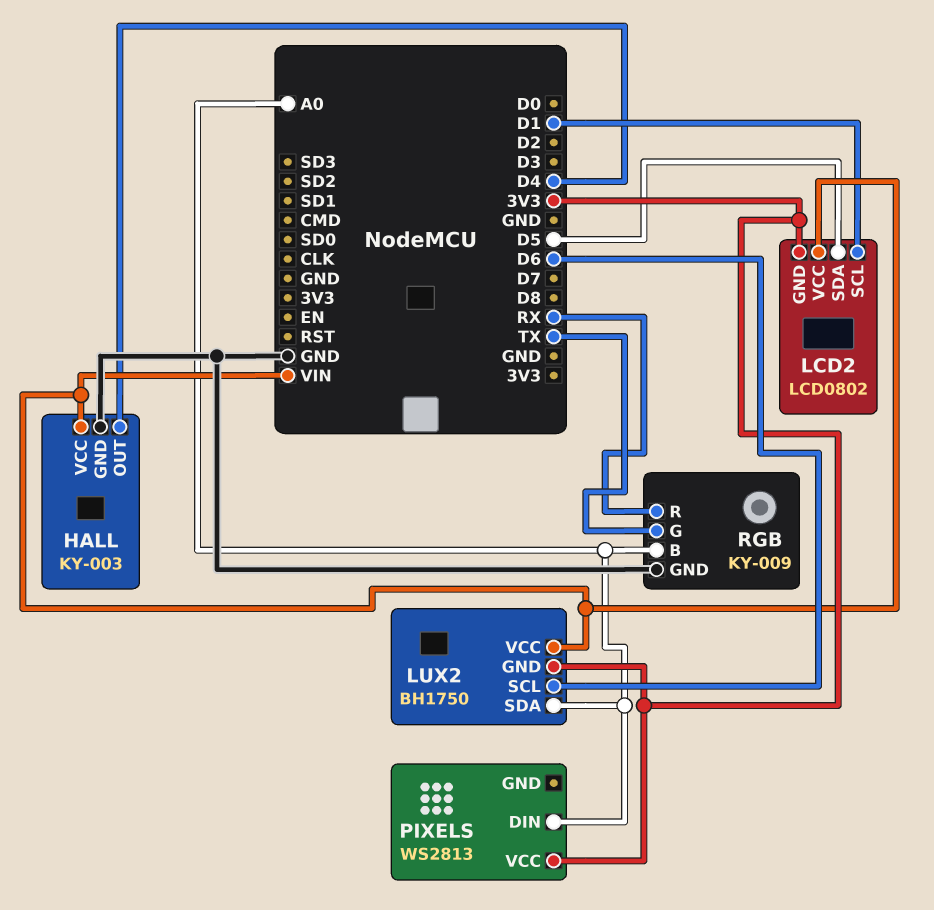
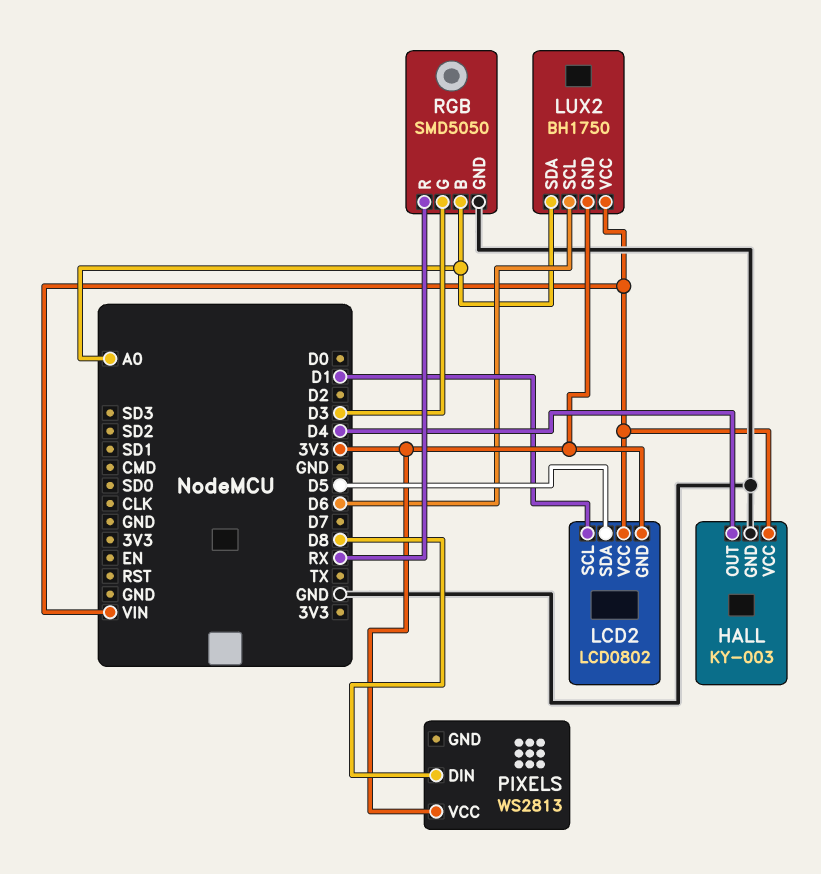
PIXELS pin DIN: A0 -> D8
RGB: KY-009 -> SMD5050
RGB pin G: TX -> D3

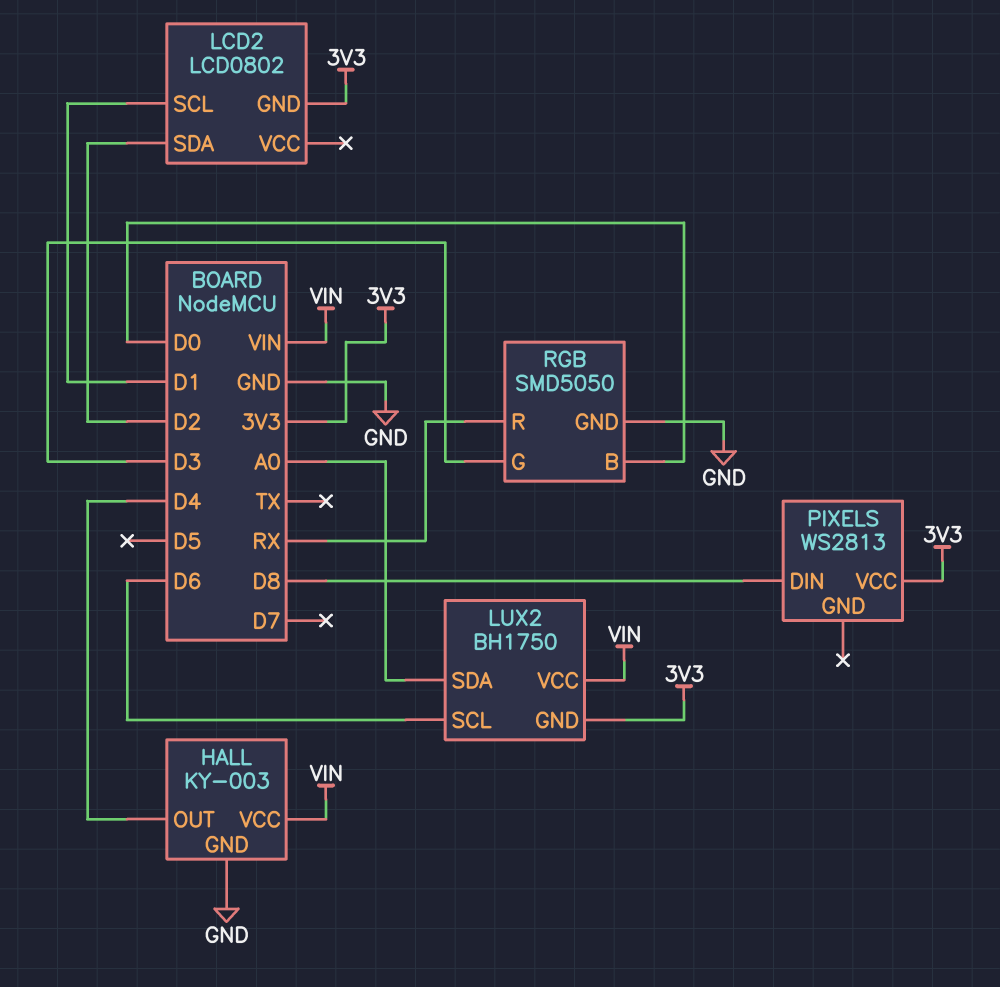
LCD2 pin SDA: D5 -> D2
LCD2 pin VCC: VIN -> none
RGB pin B: A0 -> D0

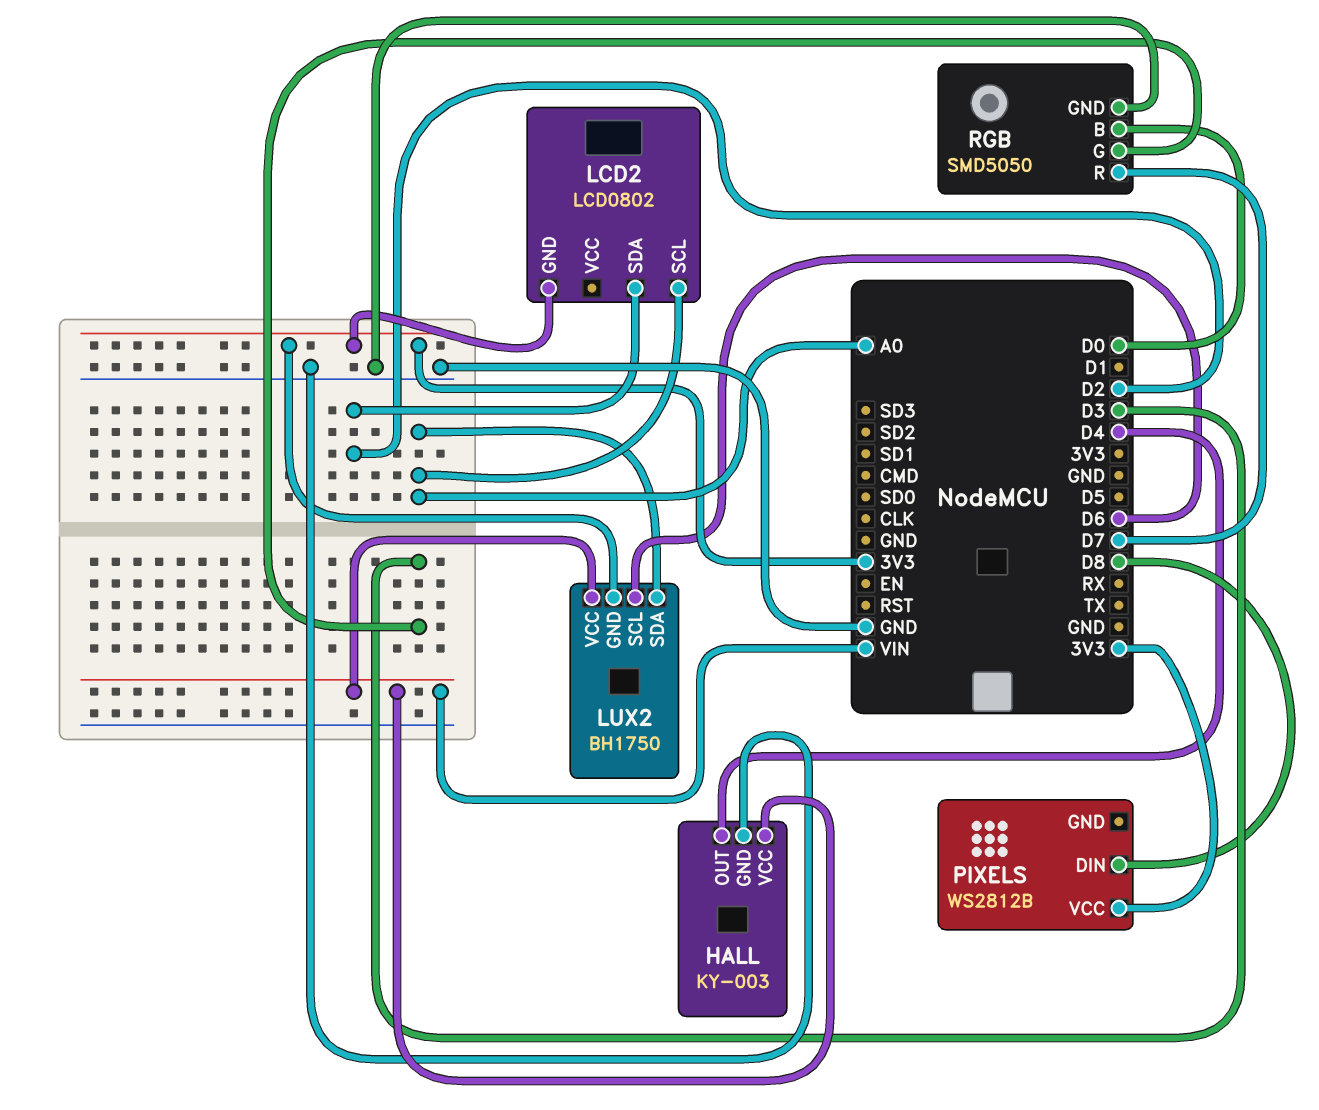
LCD2 pin SCL: D1 -> A0
PIXELS: WS2813 -> WS2812B
RGB pin R: RX -> D7

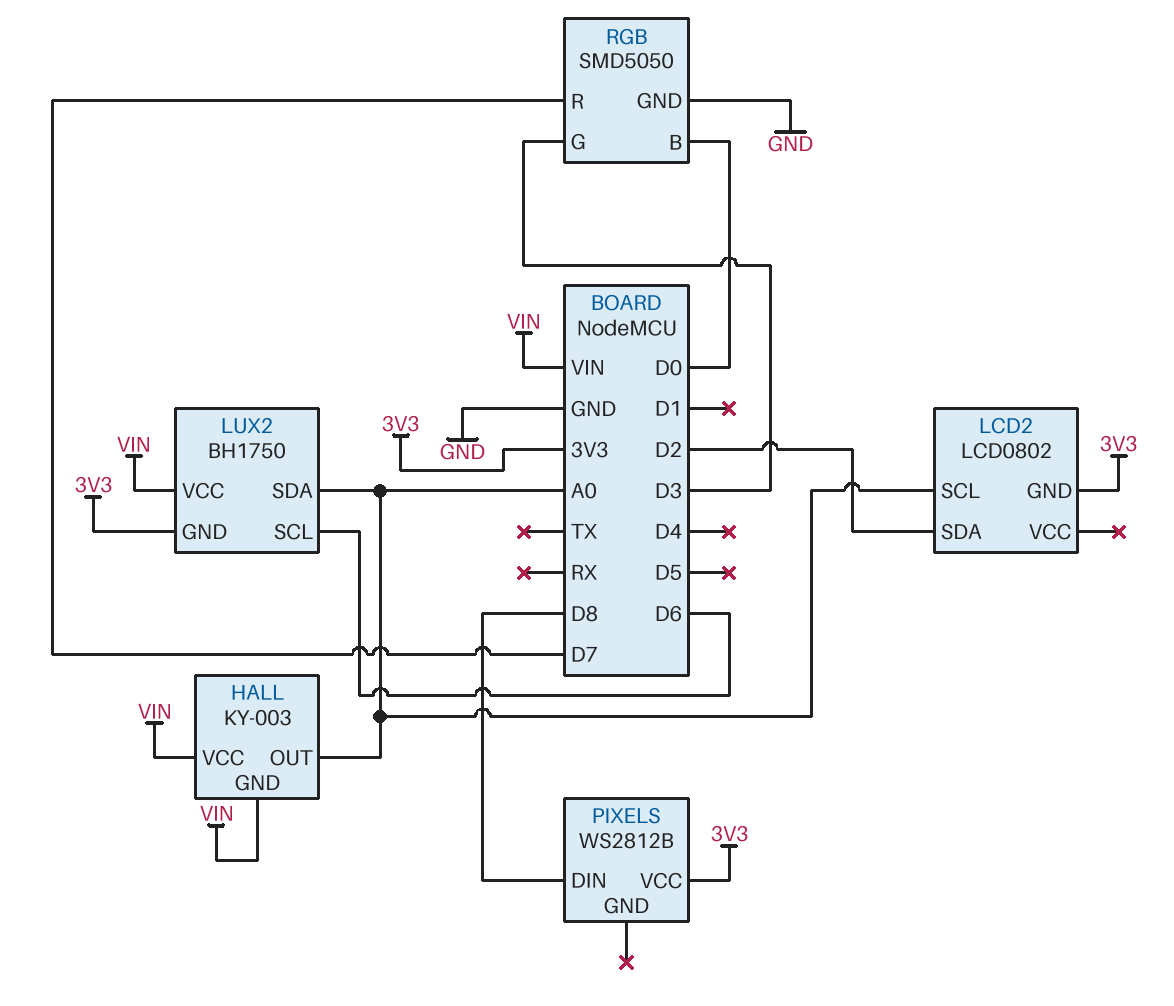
HALL pin GND: GND -> VIN
HALL pin OUT: D4 -> A0

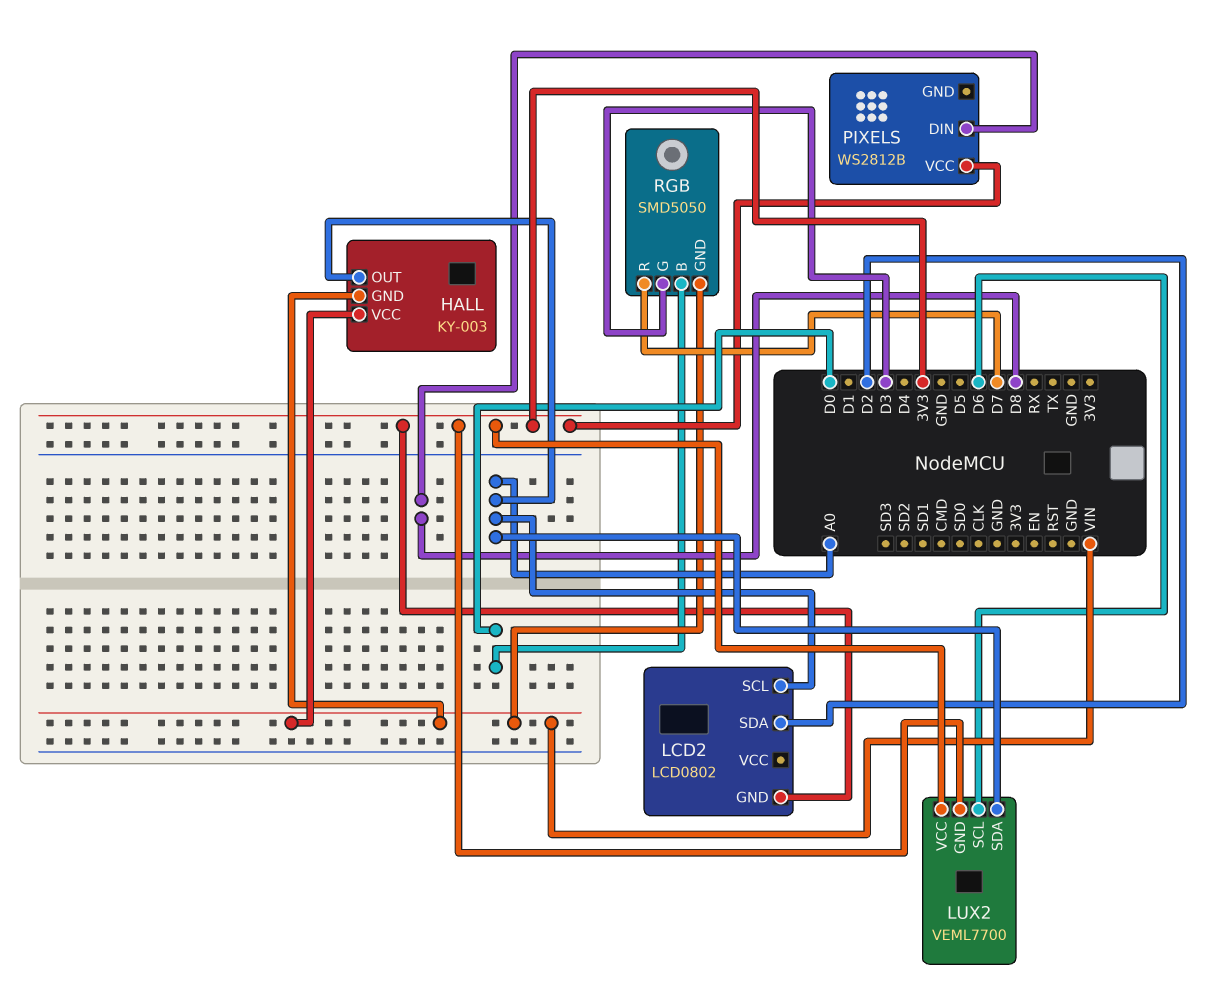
LUX2: BH1750 -> VEML7700
LUX2 pin VCC: VIN -> 3V3
RGB pin GND: GND -> VIN

